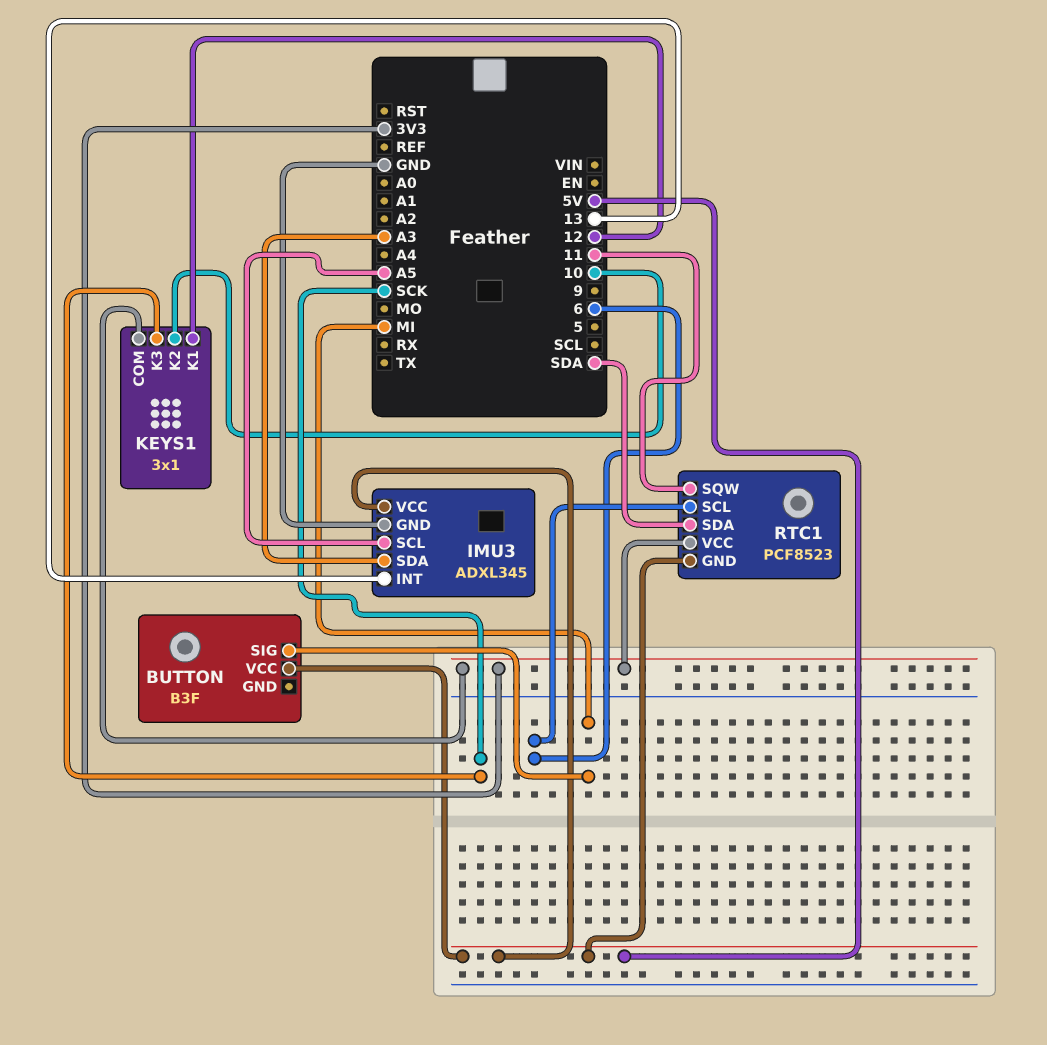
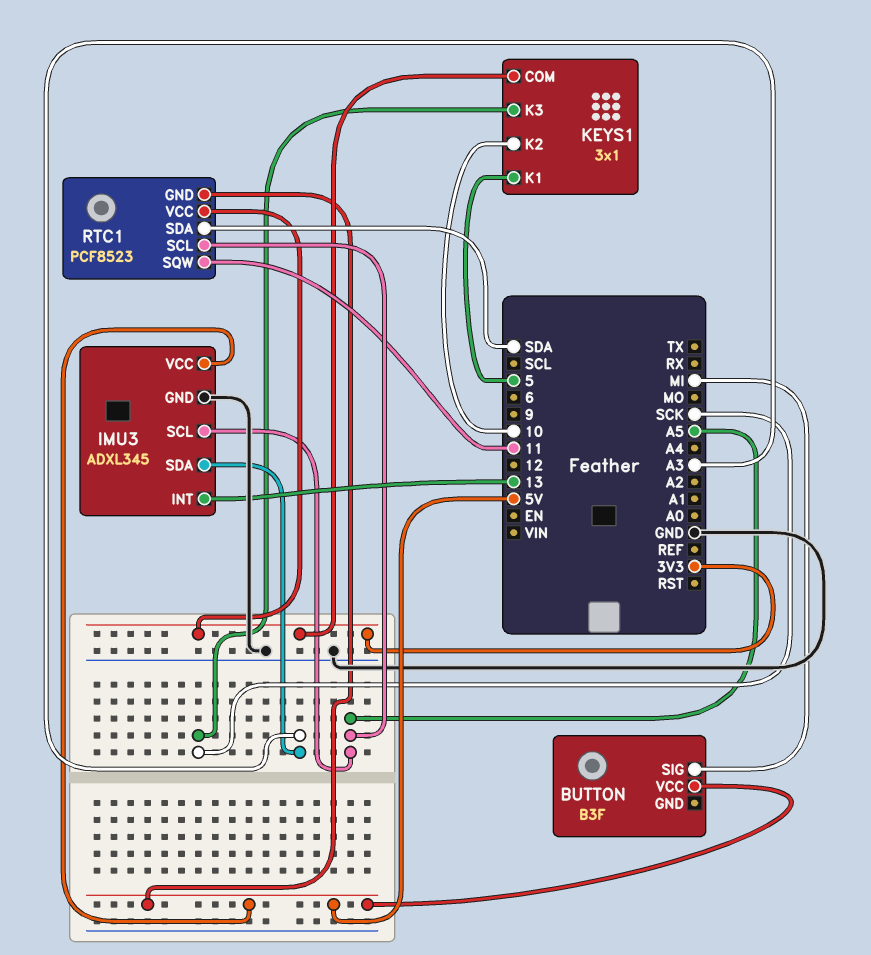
KEYS1 pin K1: 12 -> 5
RTC1 pin SCL: 6 -> A5

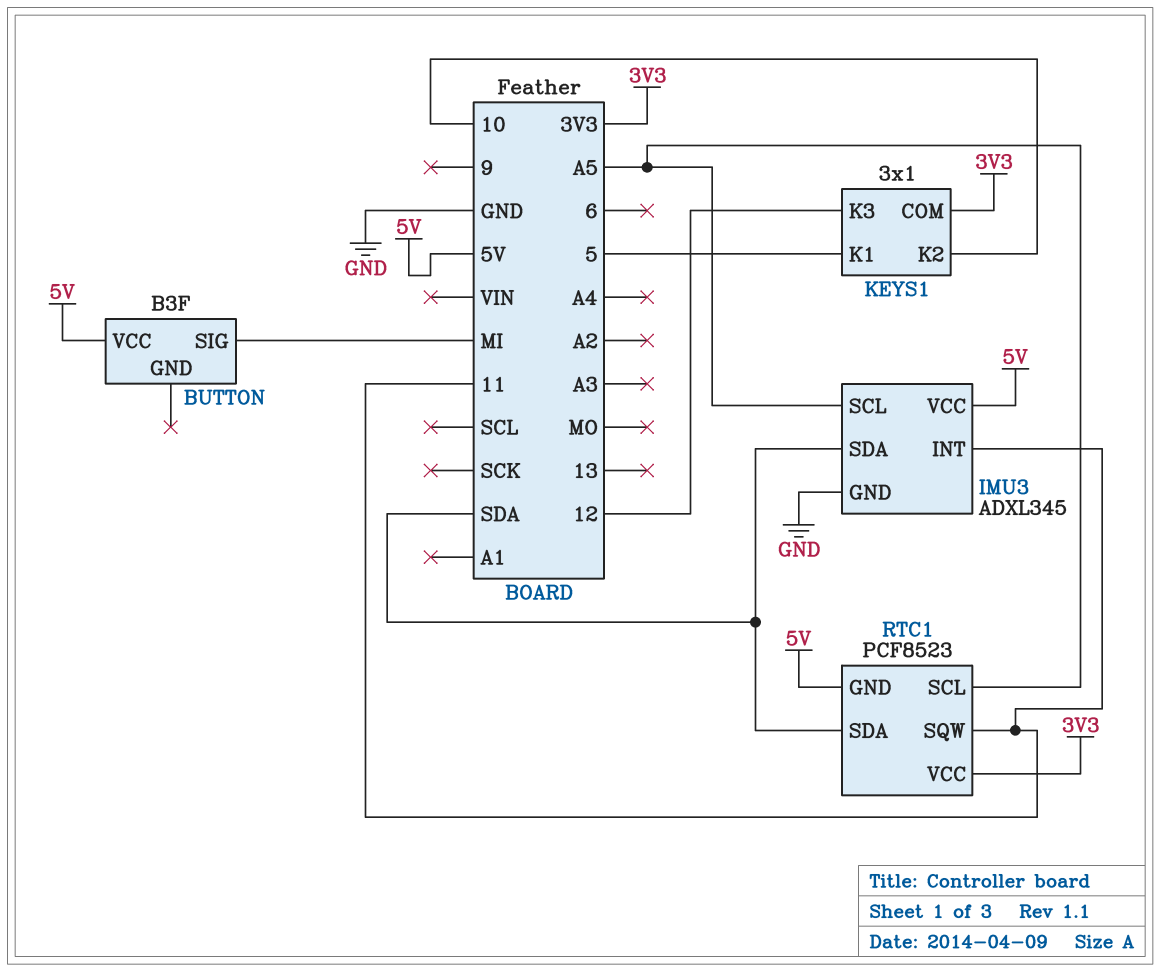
IMU3 pin INT: 13 -> 11
IMU3 pin SDA: A3 -> SDA
KEYS1 pin K3: SCK -> 12

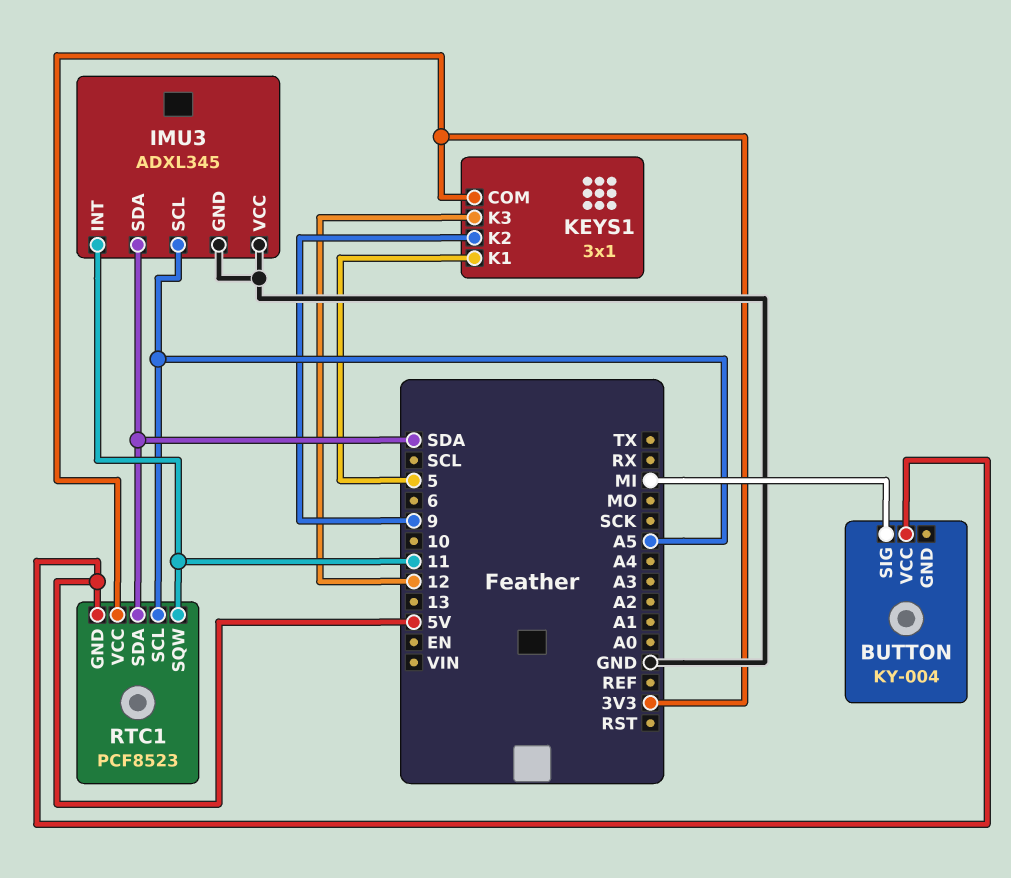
BUTTON: B3F -> KY-004
IMU3 pin VCC: 5V -> GND
KEYS1 pin K2: 10 -> 9

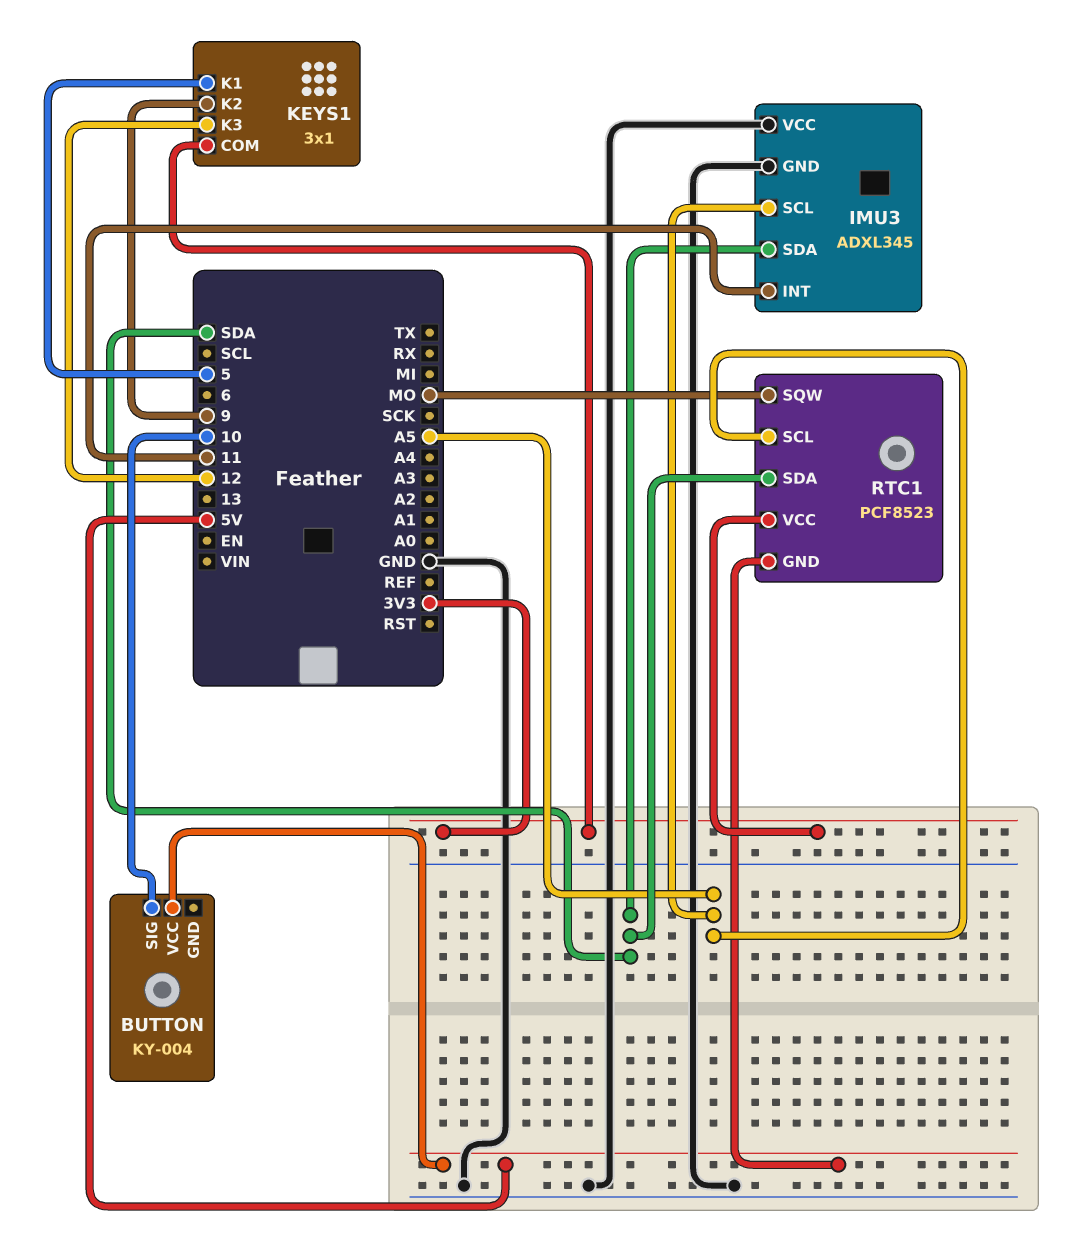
BUTTON pin SIG: MI -> 10
RTC1 pin SQW: 11 -> MO

